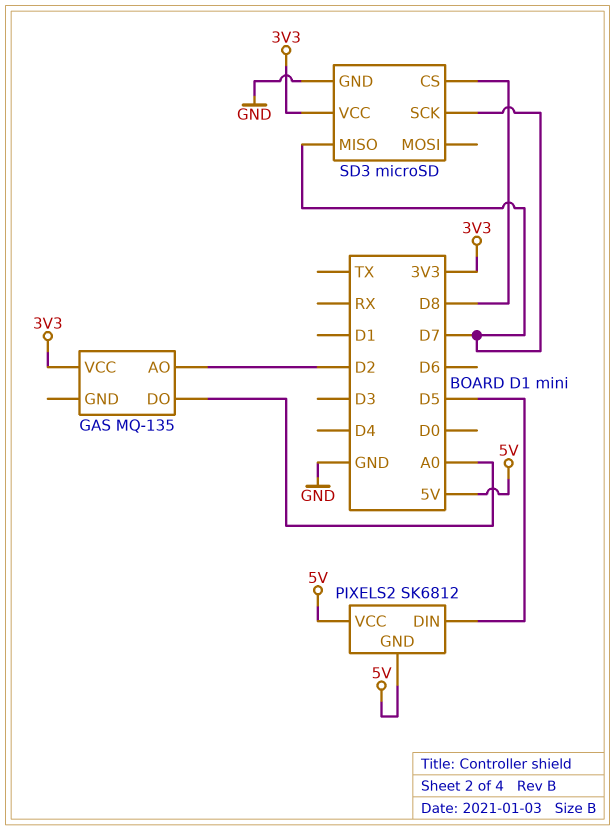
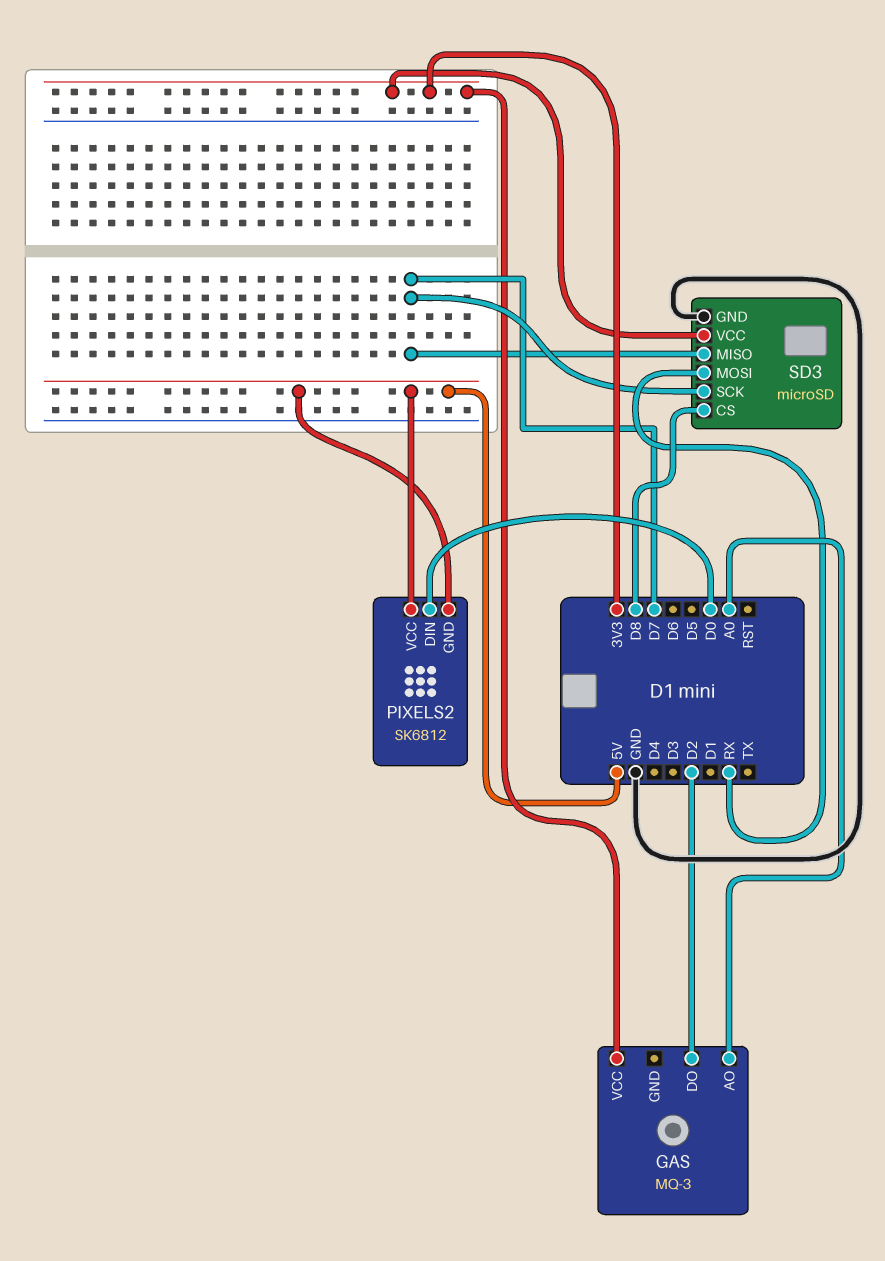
GAS: MQ-135 -> MQ-3
GAS pin AO: D2 -> A0
GAS pin DO: A0 -> D2
PIXELS2 pin DIN: D5 -> D0
SD3 pin MOSI: none -> RX

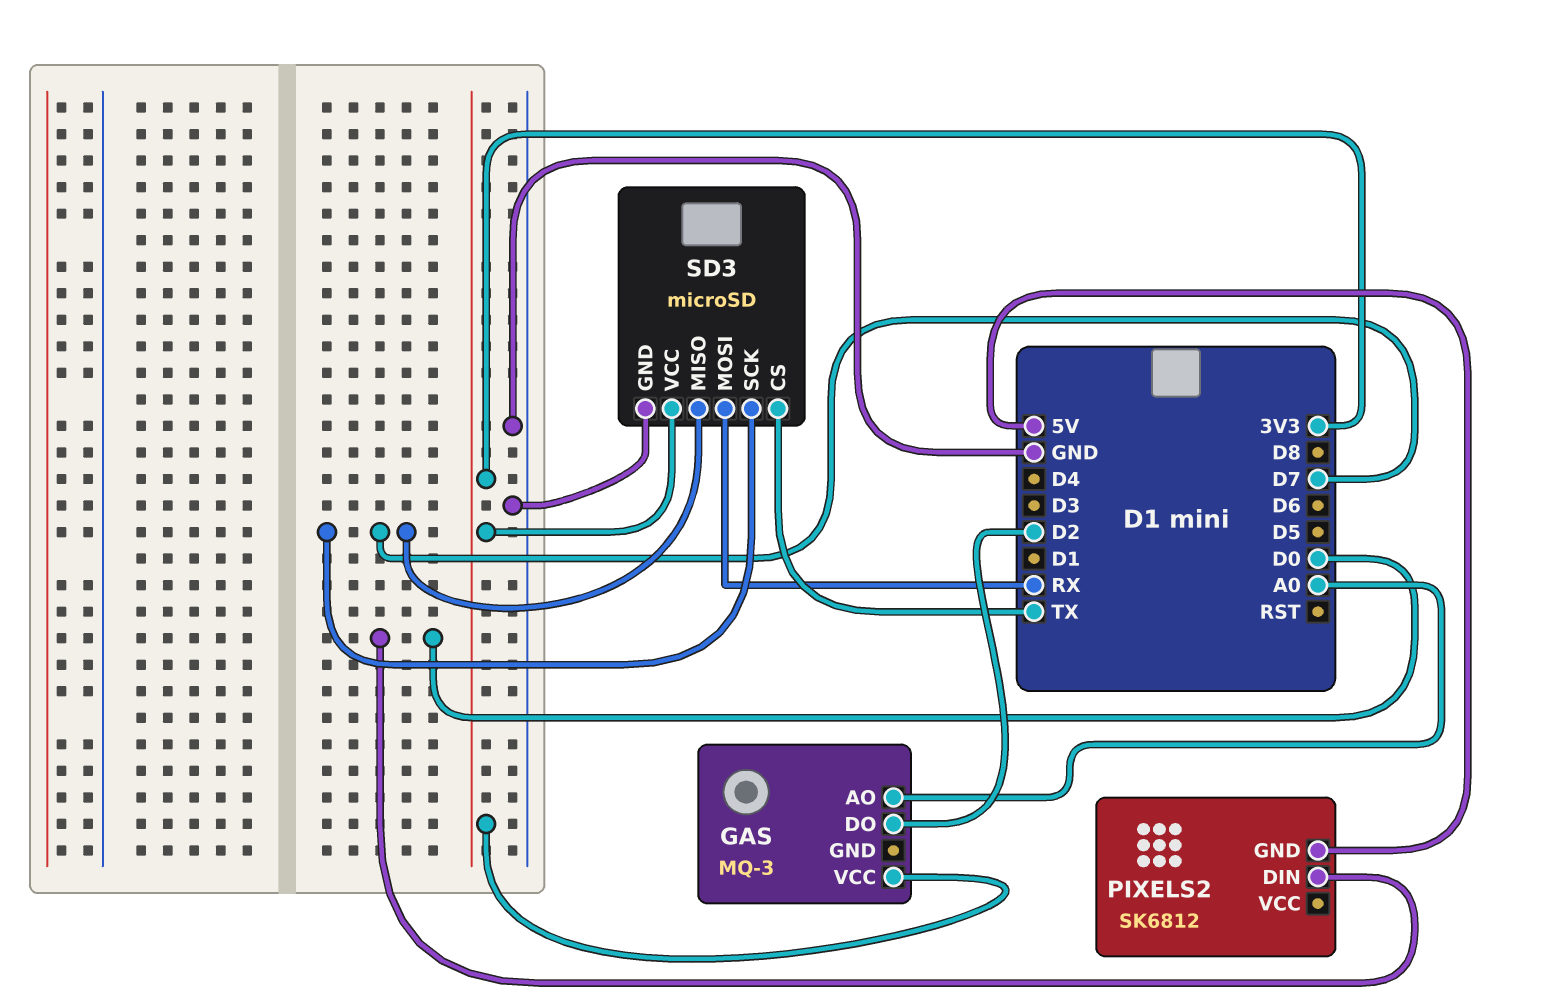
PIXELS2 pin VCC: 5V -> none
SD3 pin CS: D8 -> TX

